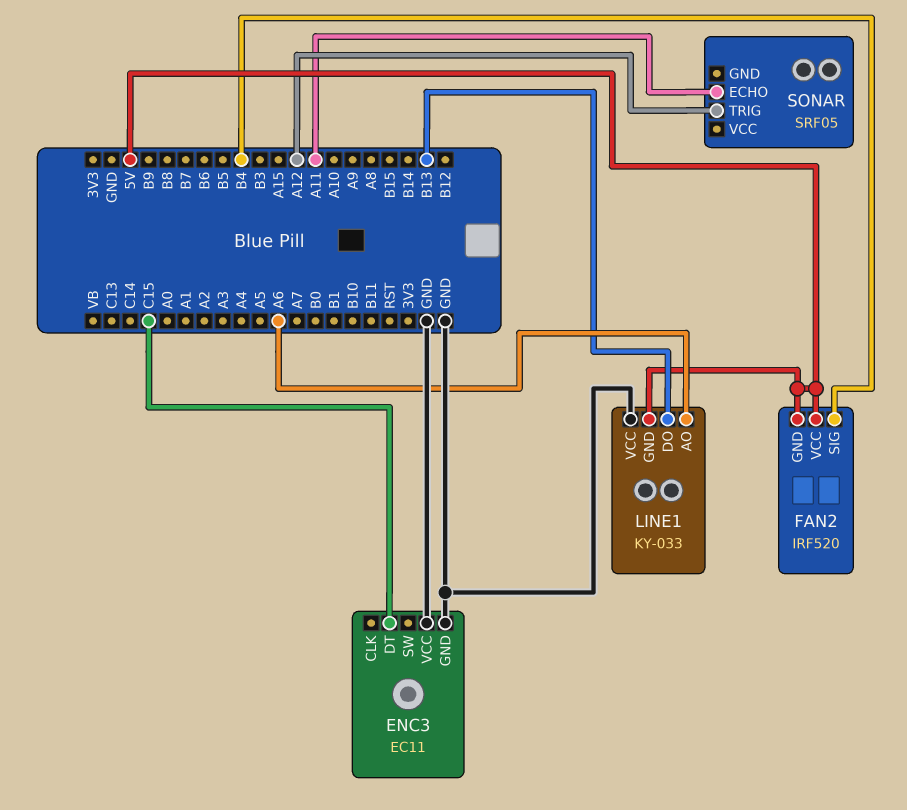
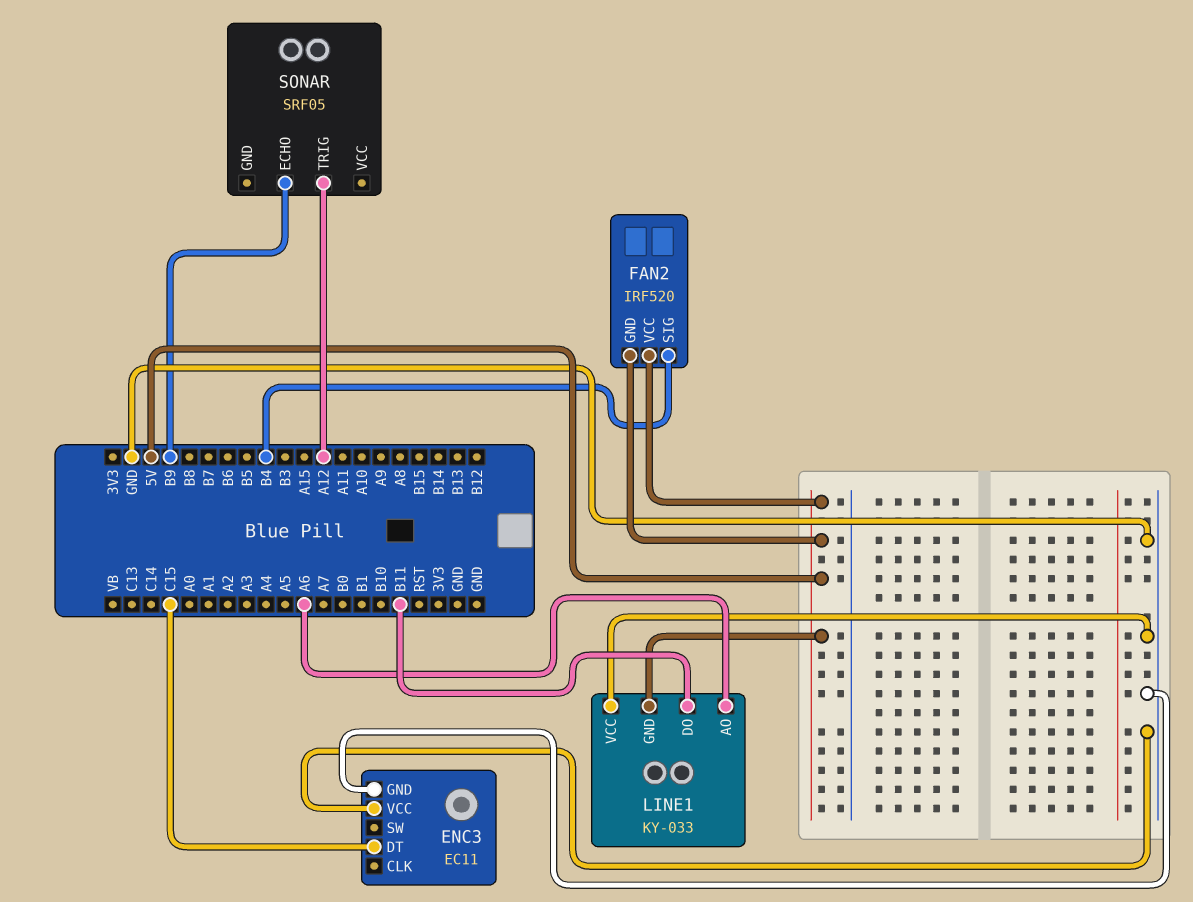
LINE1 pin DO: B13 -> B11
SONAR pin ECHO: A11 -> B9

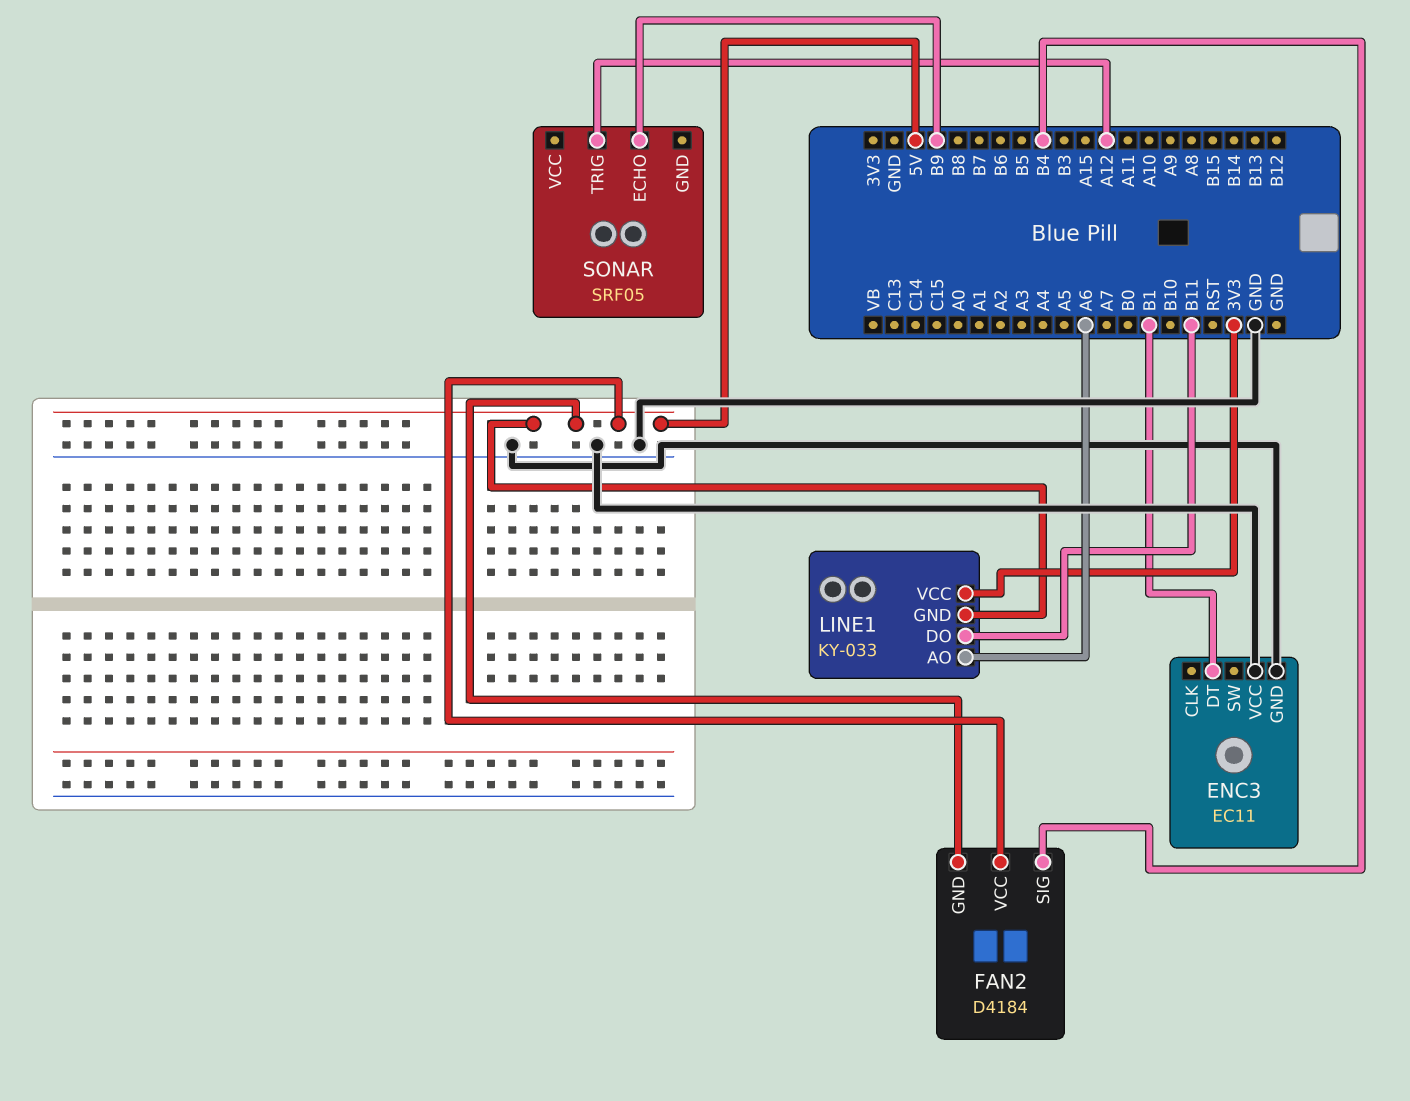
ENC3 pin DT: C15 -> B1
FAN2: IRF520 -> D4184
LINE1 pin VCC: GND -> 3V3

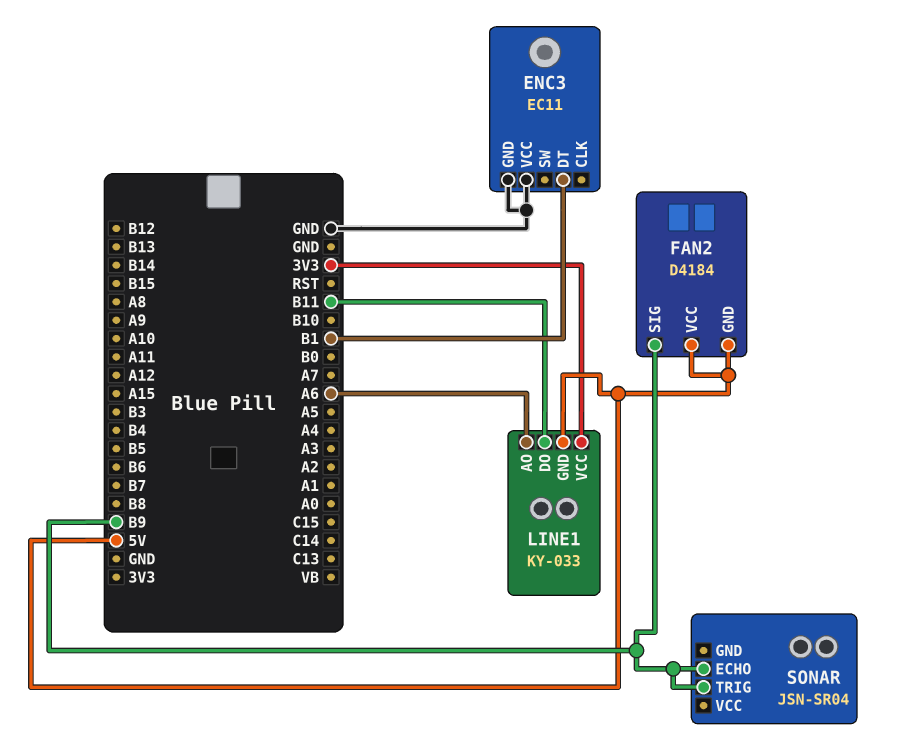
FAN2 pin SIG: B4 -> B9
SONAR: SRF05 -> JSN-SR04
SONAR pin TRIG: A12 -> B9

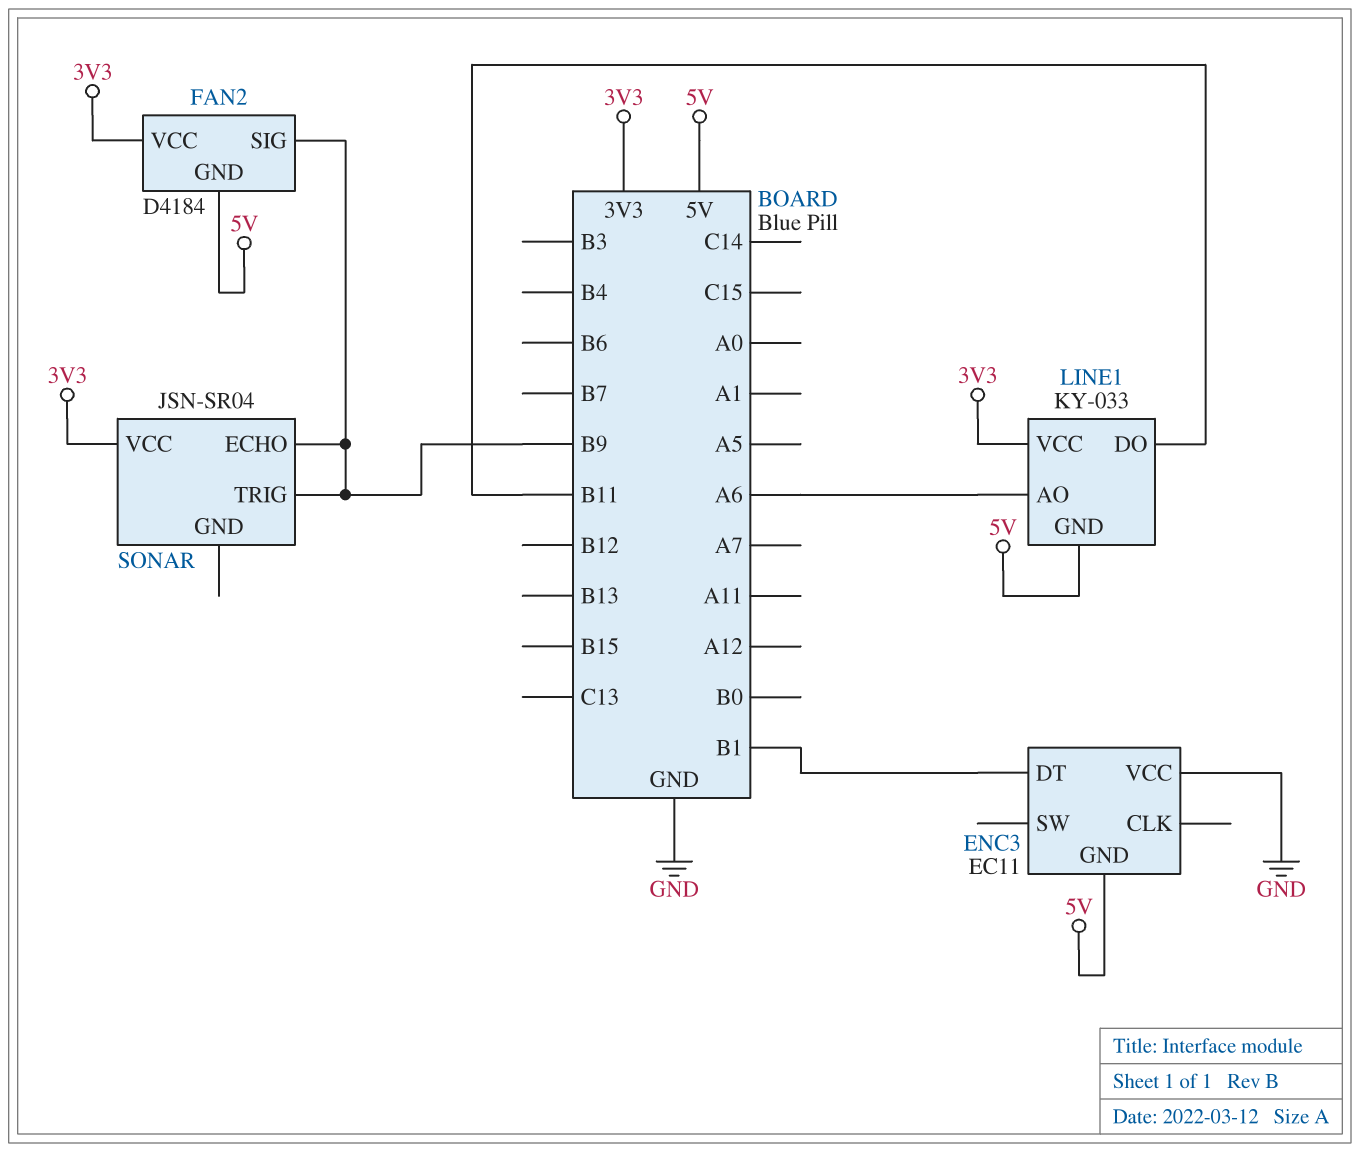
ENC3 pin GND: GND -> 5V
FAN2 pin VCC: 5V -> 3V3
SONAR pin VCC: none -> 3V3

